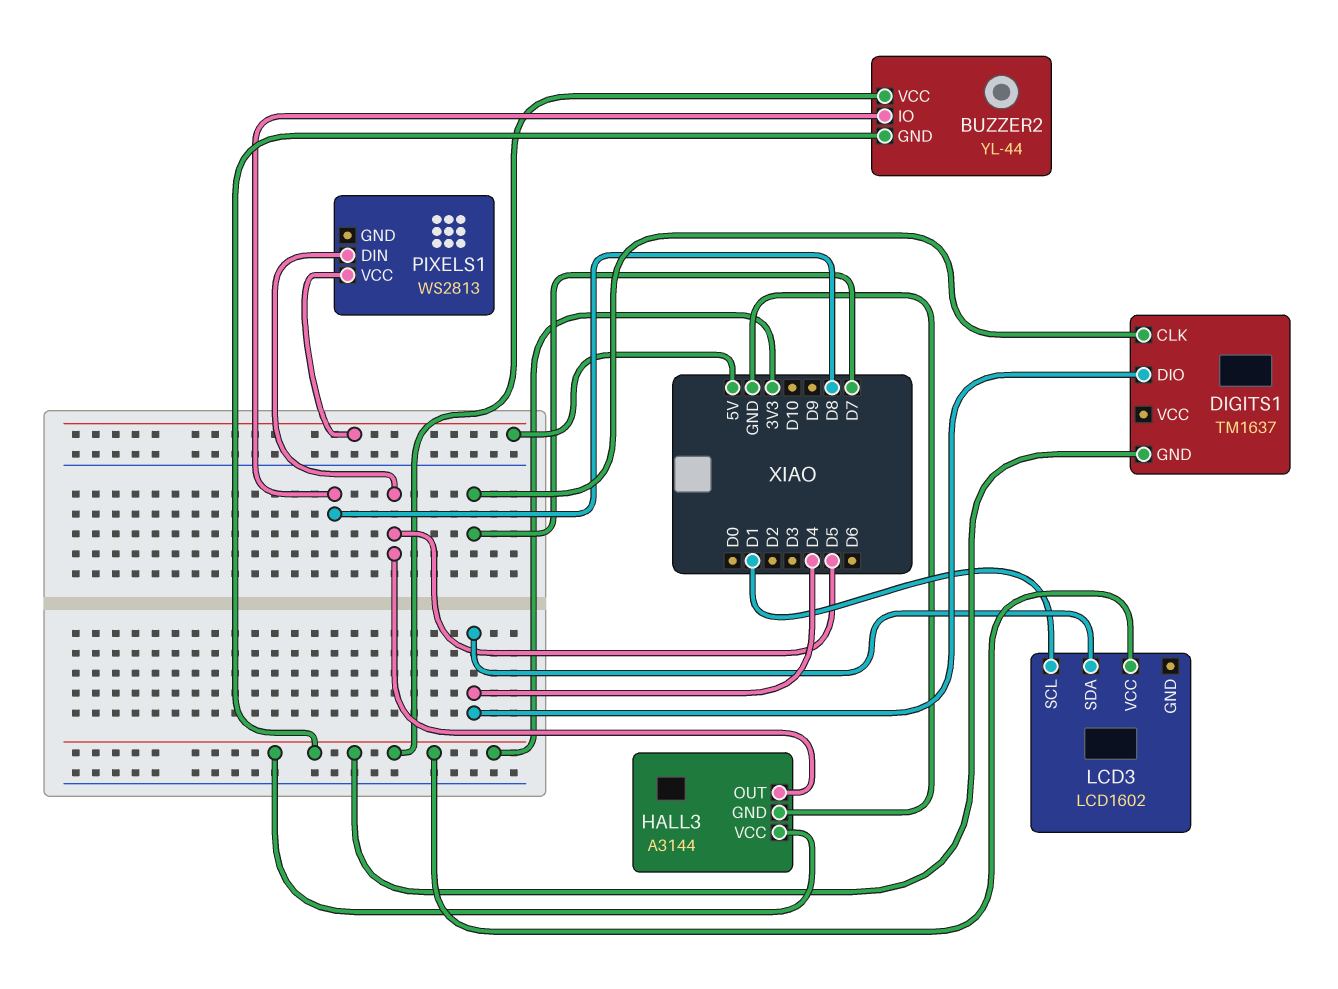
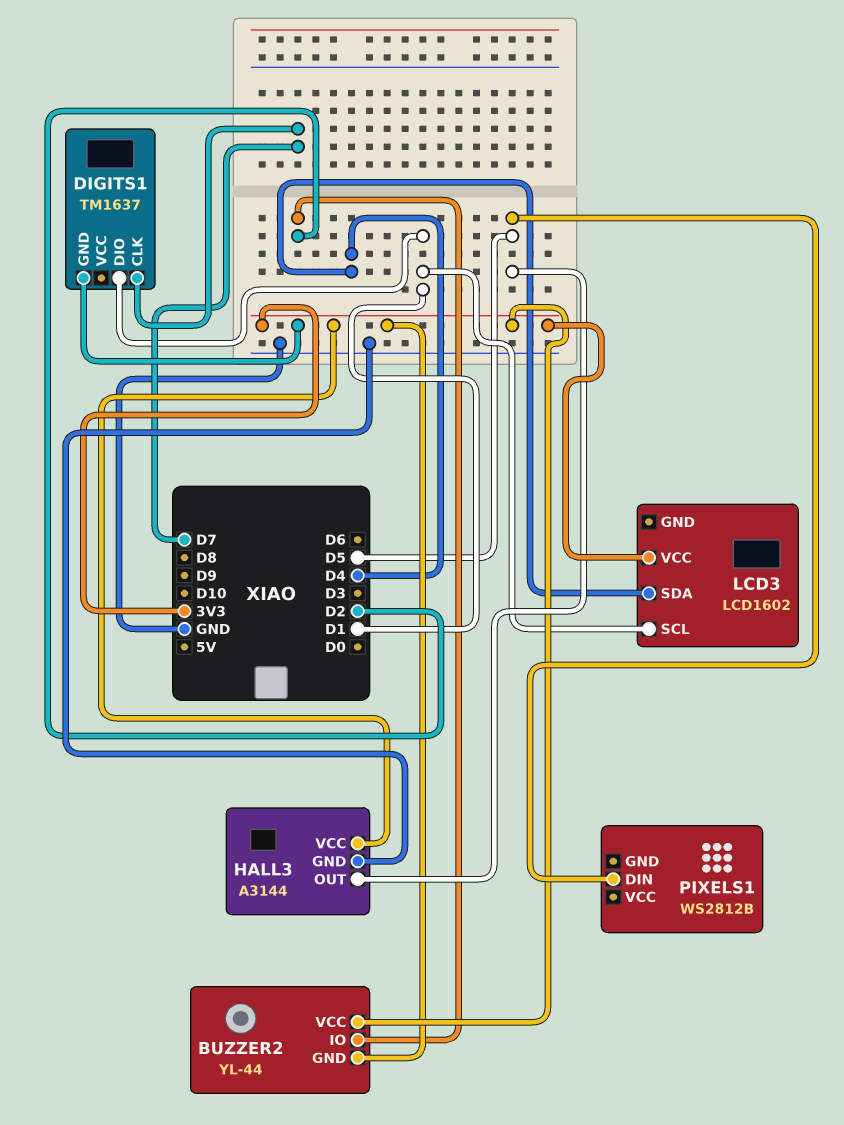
BUZZER2 pin IO: D8 -> D2
DIGITS1 pin DIO: D4 -> D1
PIXELS1: WS2813 -> WS2812B
PIXELS1 pin VCC: 5V -> none

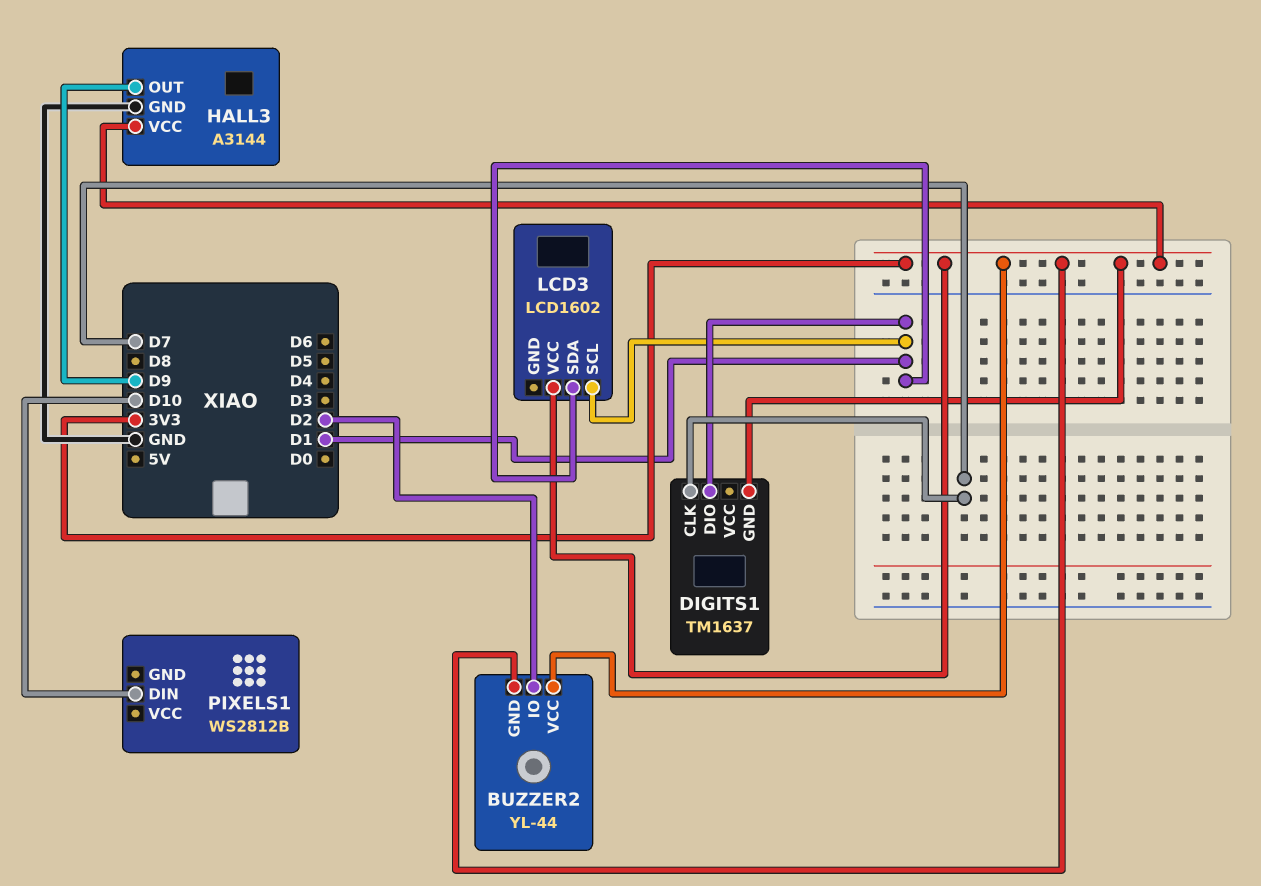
HALL3 pin OUT: D5 -> D9
LCD3 pin SDA: D4 -> D1
PIXELS1 pin DIN: D5 -> D10

